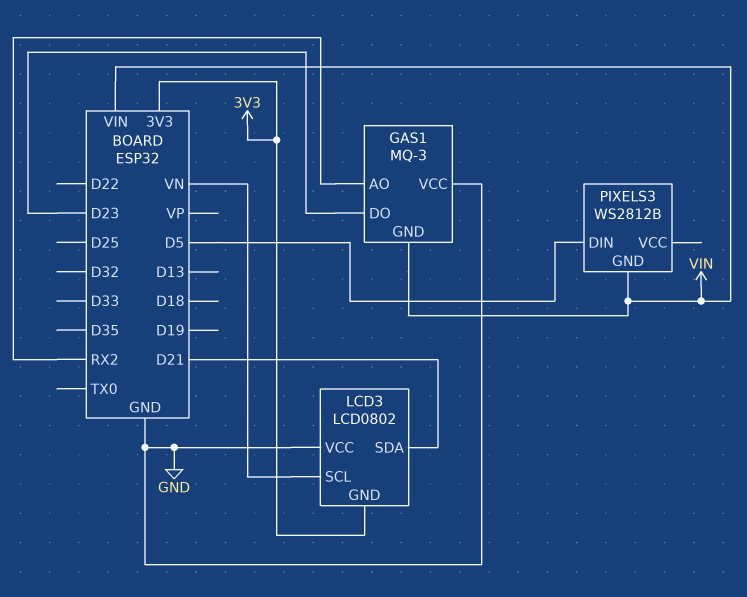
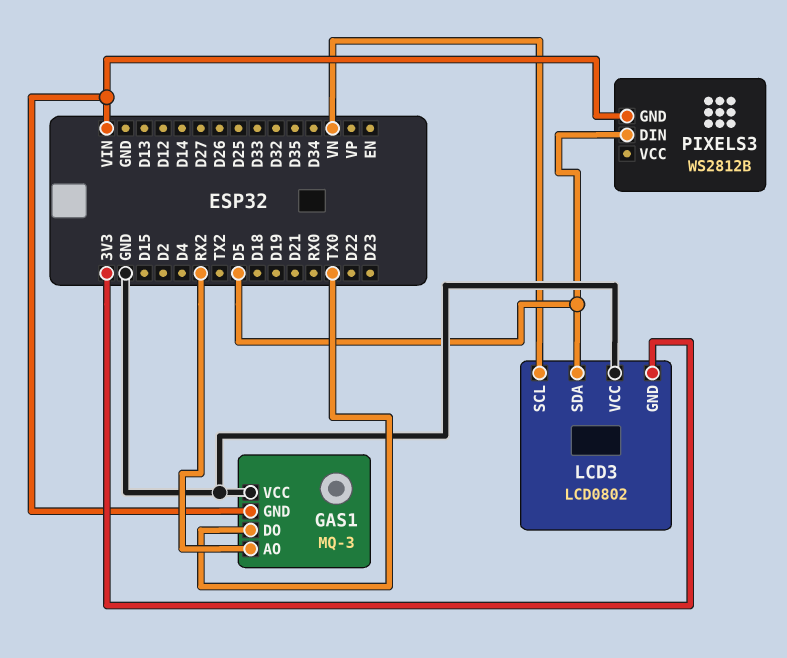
GAS1 pin DO: D23 -> TX0
LCD3 pin SDA: D21 -> D5

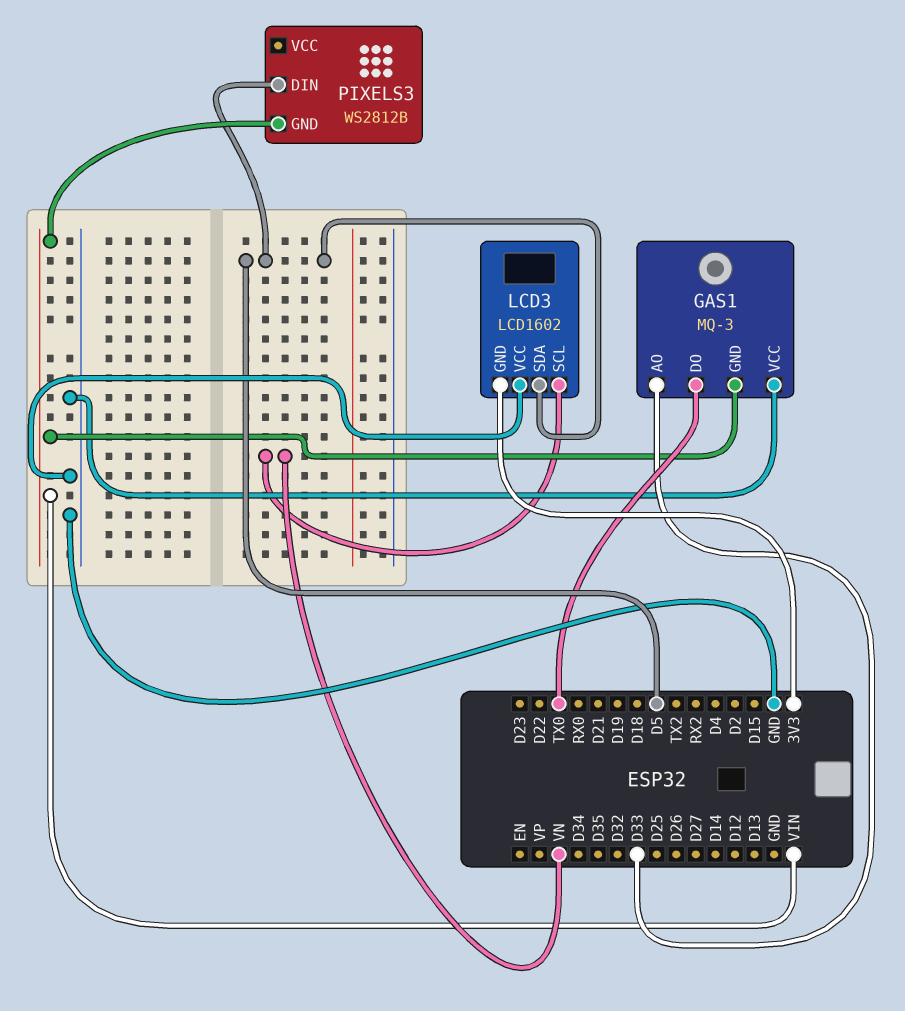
GAS1 pin AO: RX2 -> D33
LCD3: LCD0802 -> LCD1602

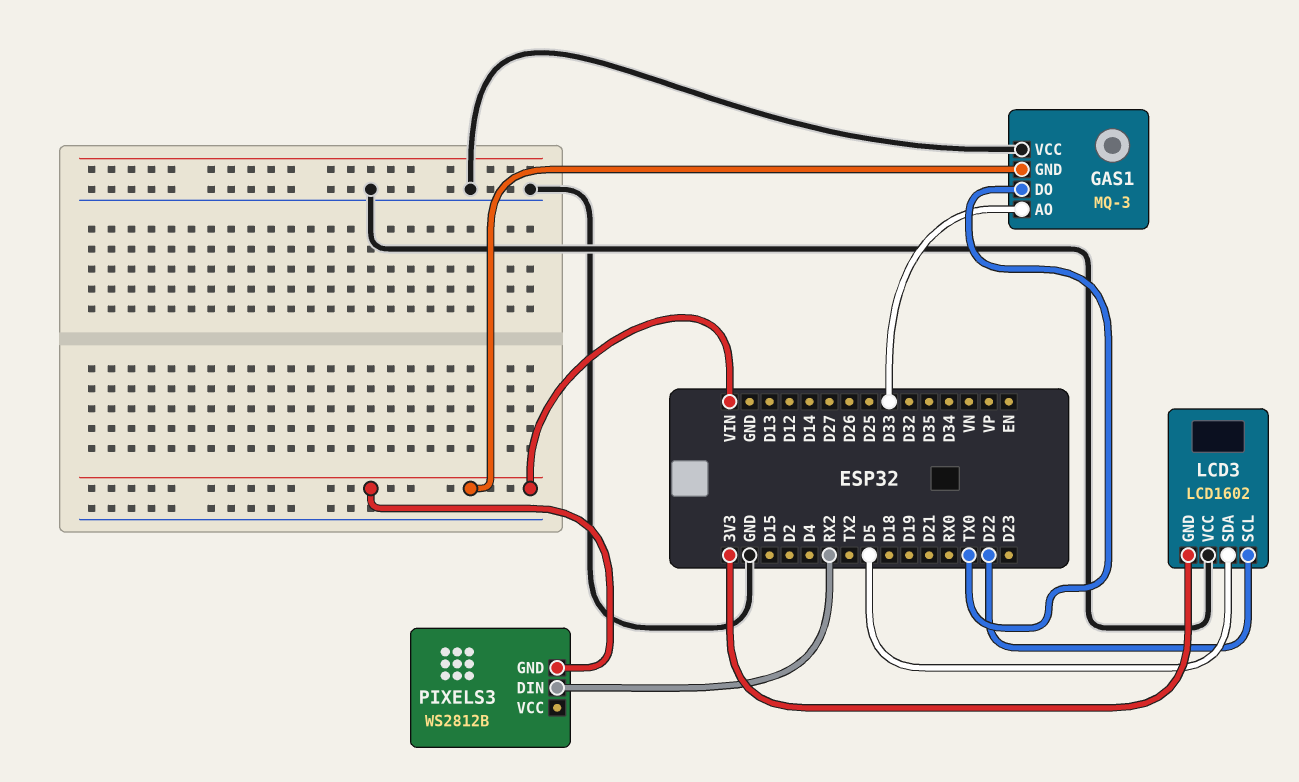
LCD3 pin SCL: VN -> D22
PIXELS3 pin DIN: D5 -> RX2

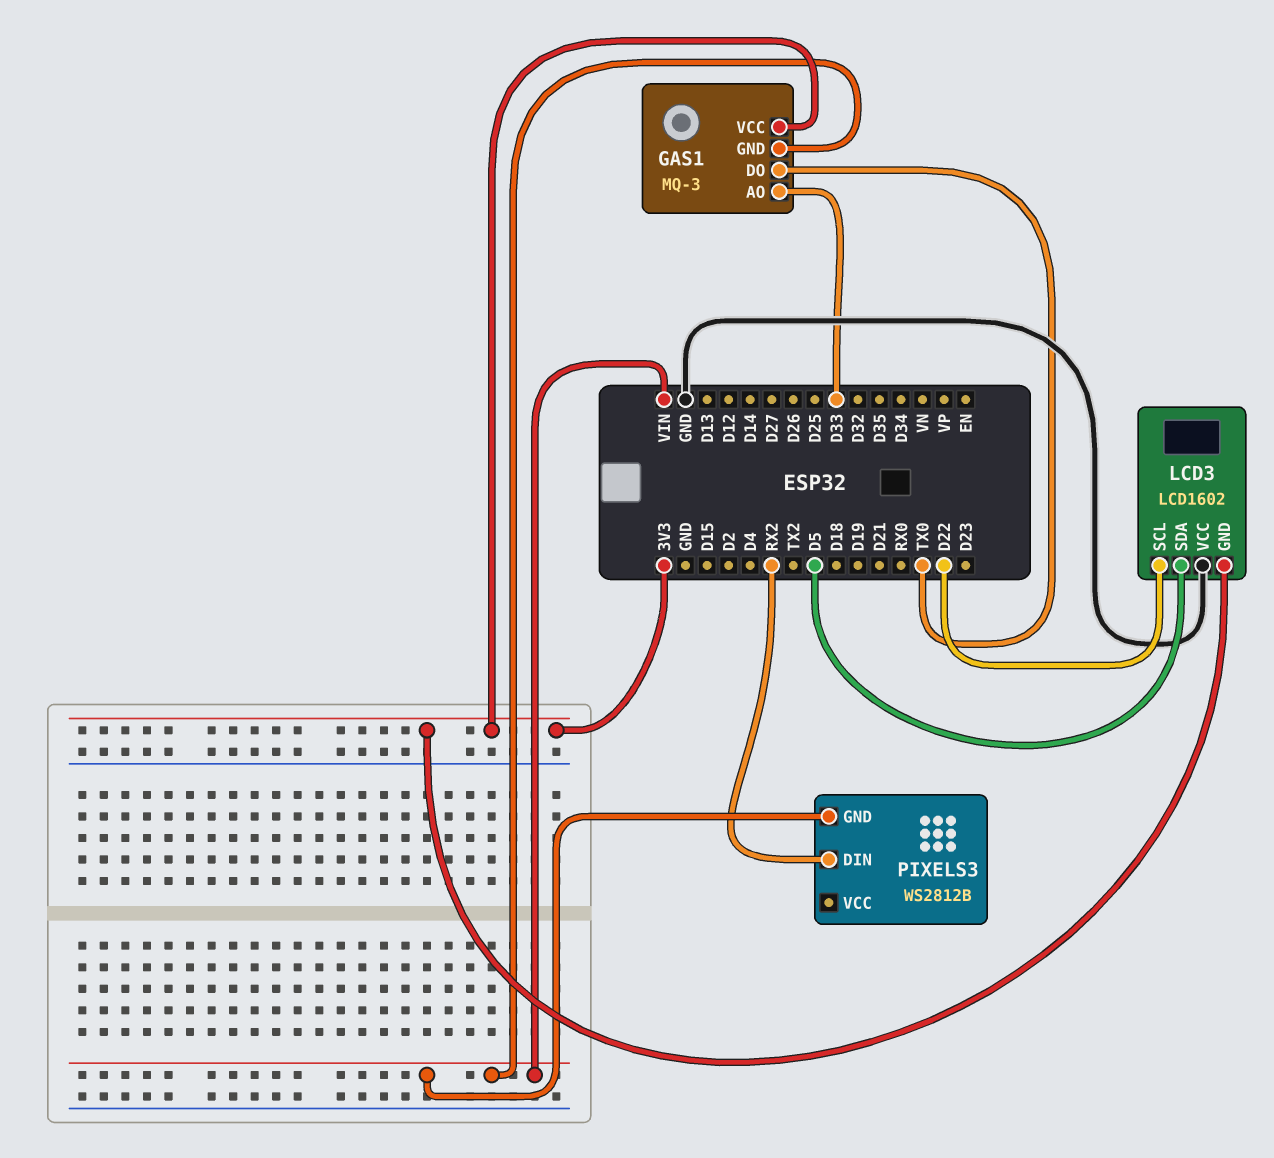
GAS1 pin VCC: GND -> 3V3

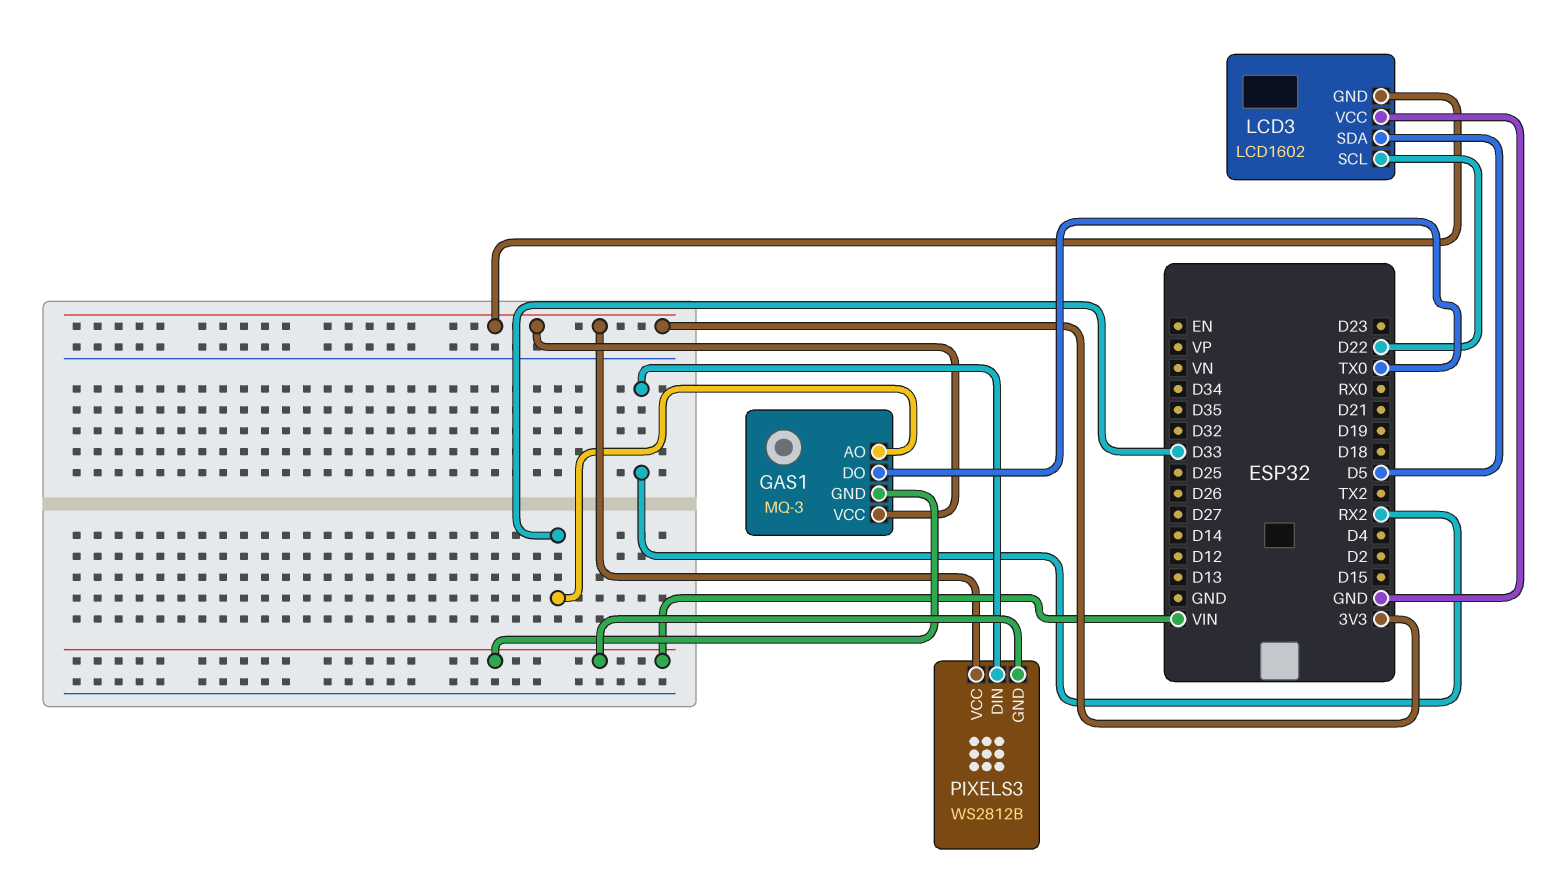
PIXELS3 pin VCC: none -> 3V3

